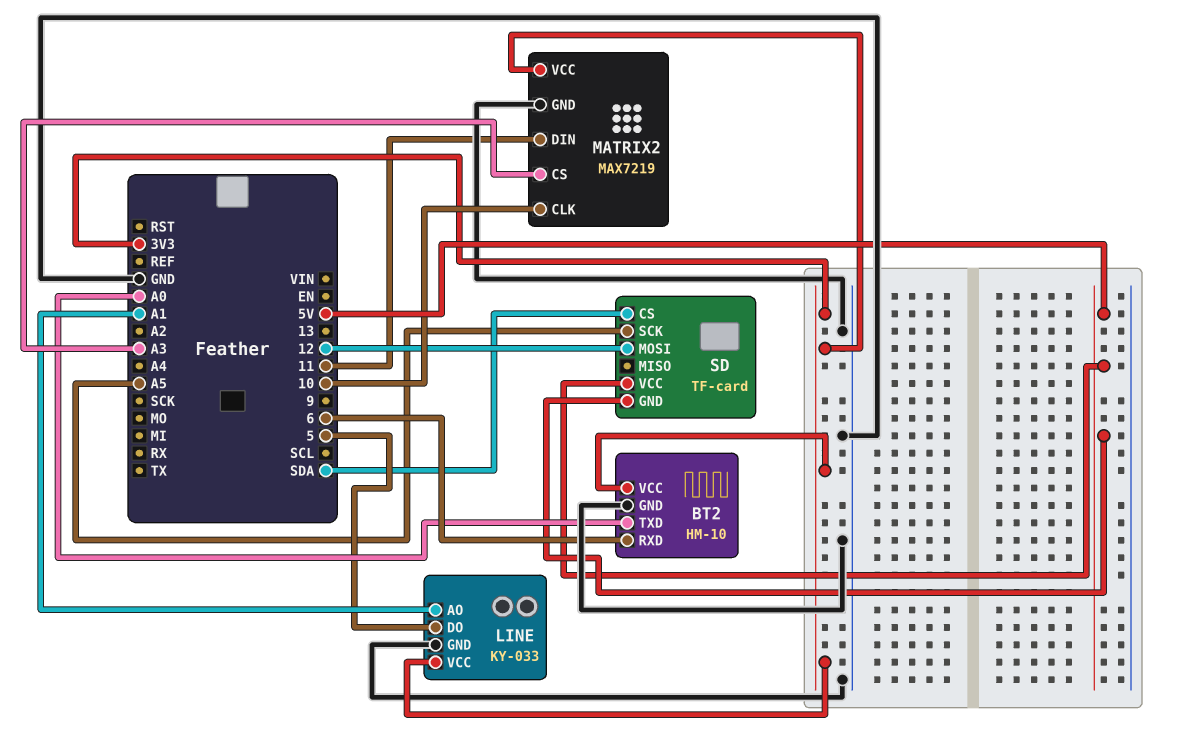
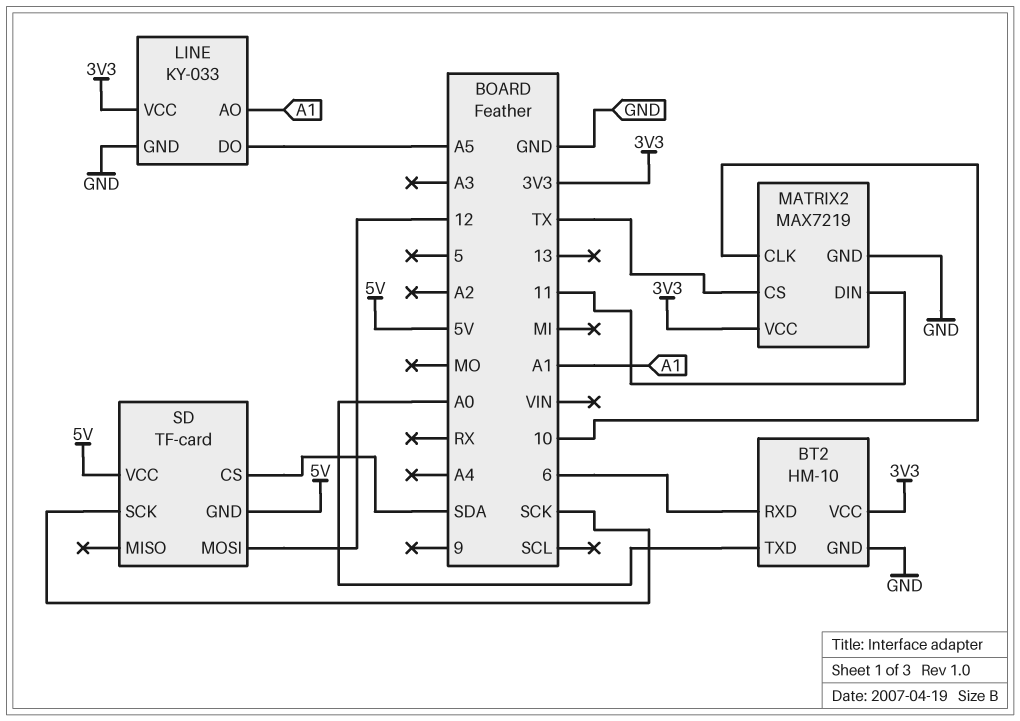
LINE pin DO: 5 -> A5
MATRIX2 pin CS: A3 -> TX
SD pin SCK: A5 -> SCK

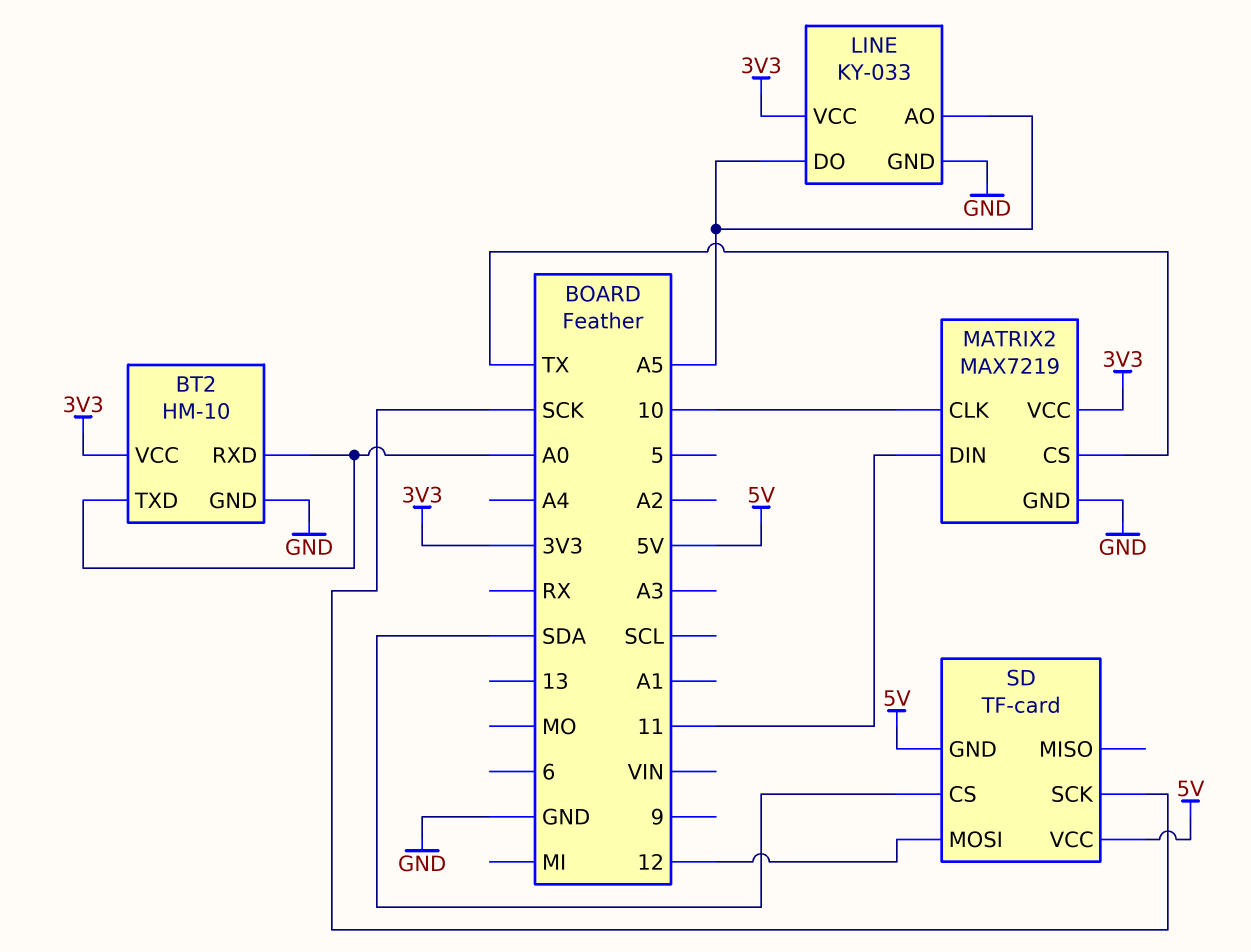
BT2 pin RXD: 6 -> A0
LINE pin AO: A1 -> A5

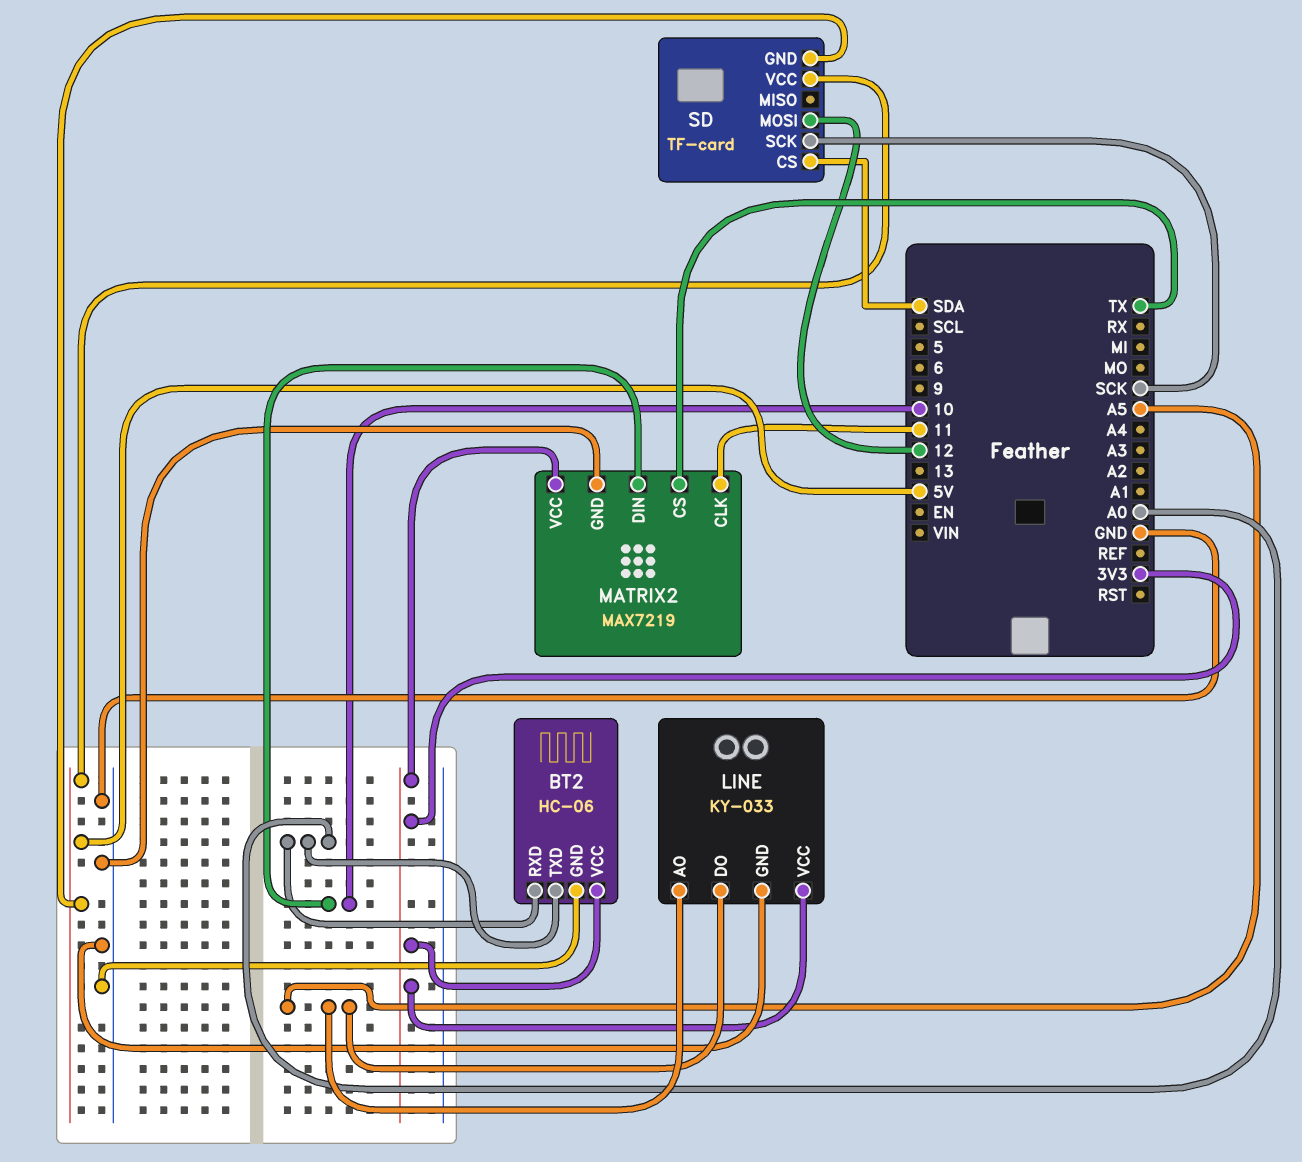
BT2: HM-10 -> HC-06
MATRIX2 pin CLK: 10 -> 11
MATRIX2 pin DIN: 11 -> 10

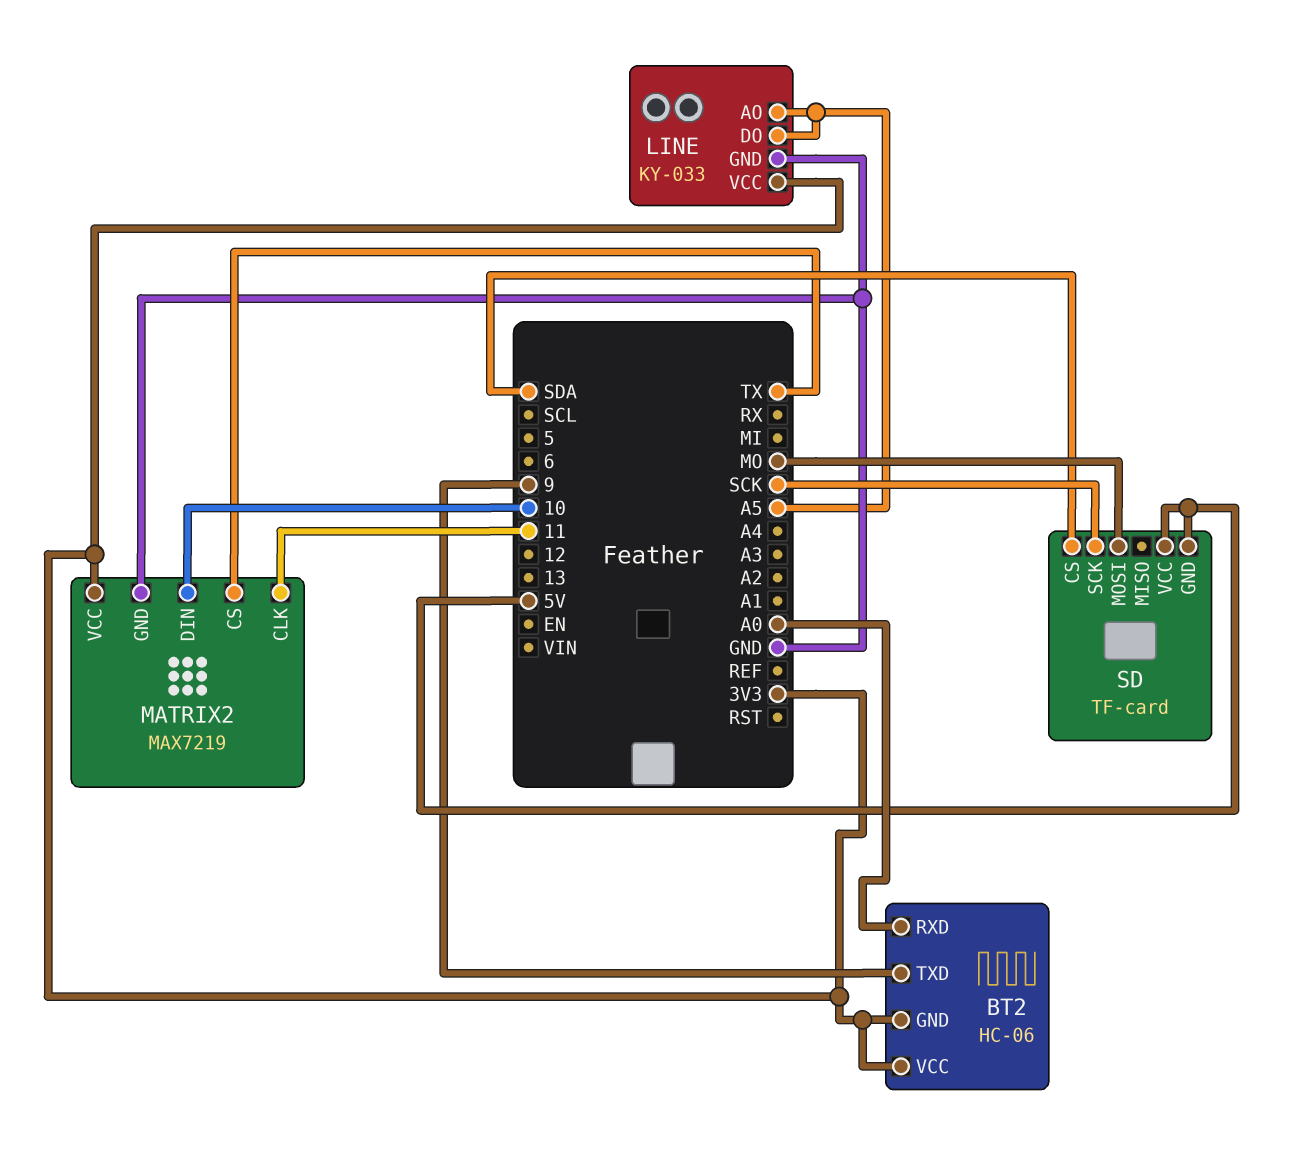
BT2 pin GND: GND -> 3V3
BT2 pin TXD: A0 -> 9
SD pin MOSI: 12 -> MO

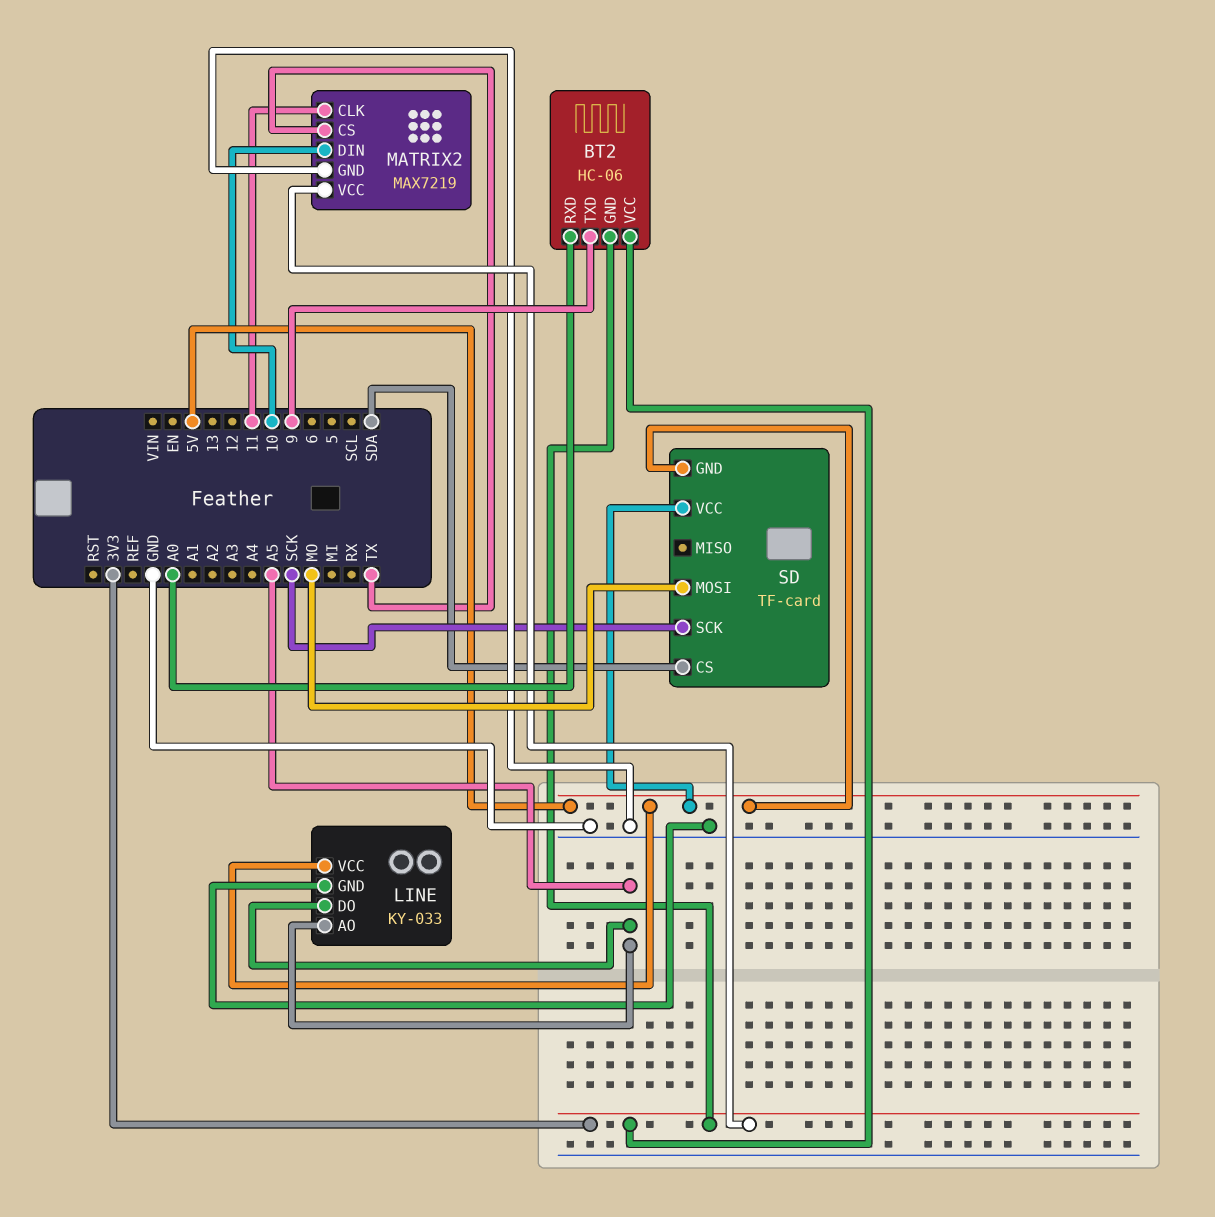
LINE pin VCC: 3V3 -> 5V

